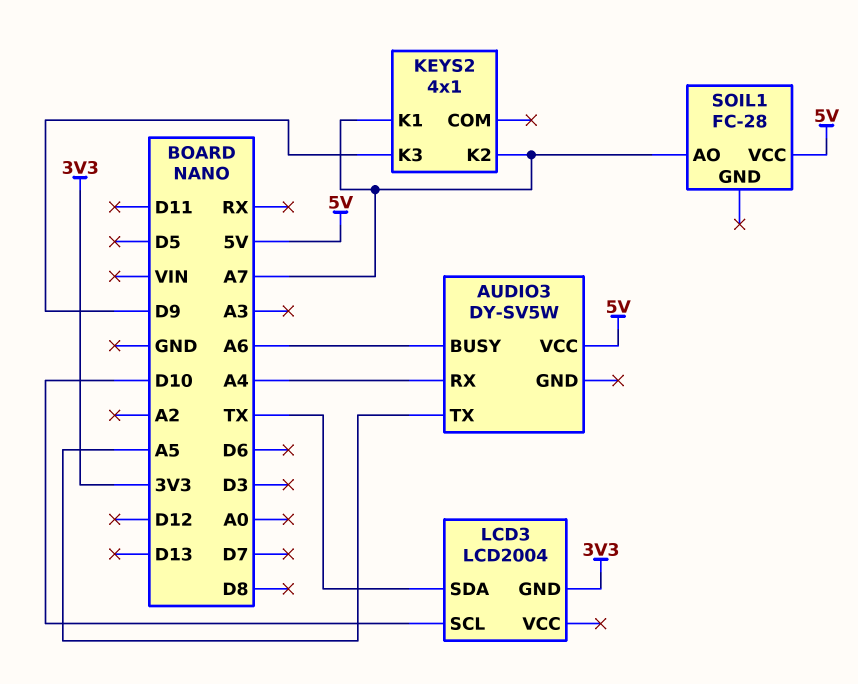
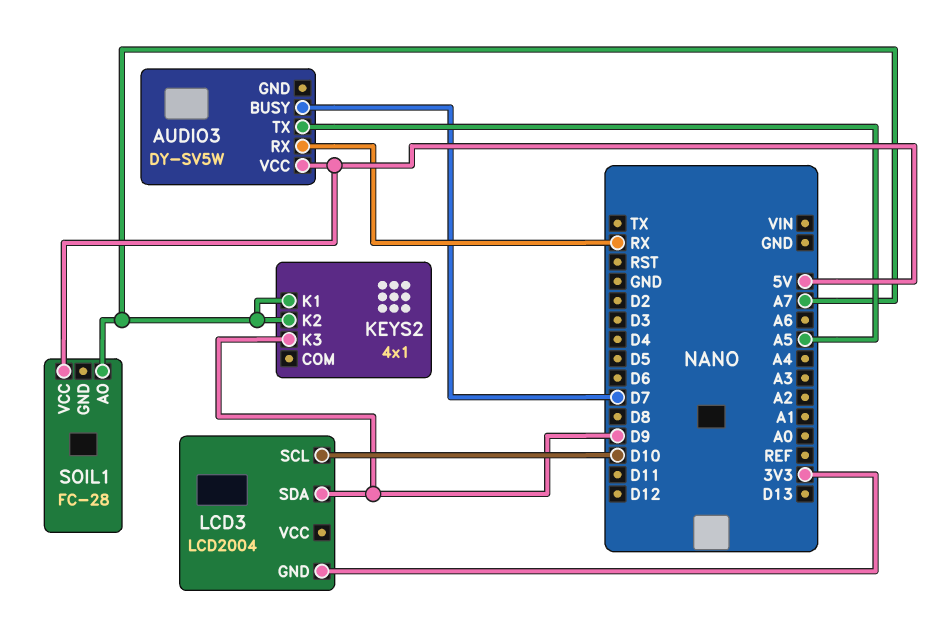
AUDIO3 pin BUSY: A6 -> D7
AUDIO3 pin RX: A4 -> RX
LCD3 pin SDA: TX -> D9

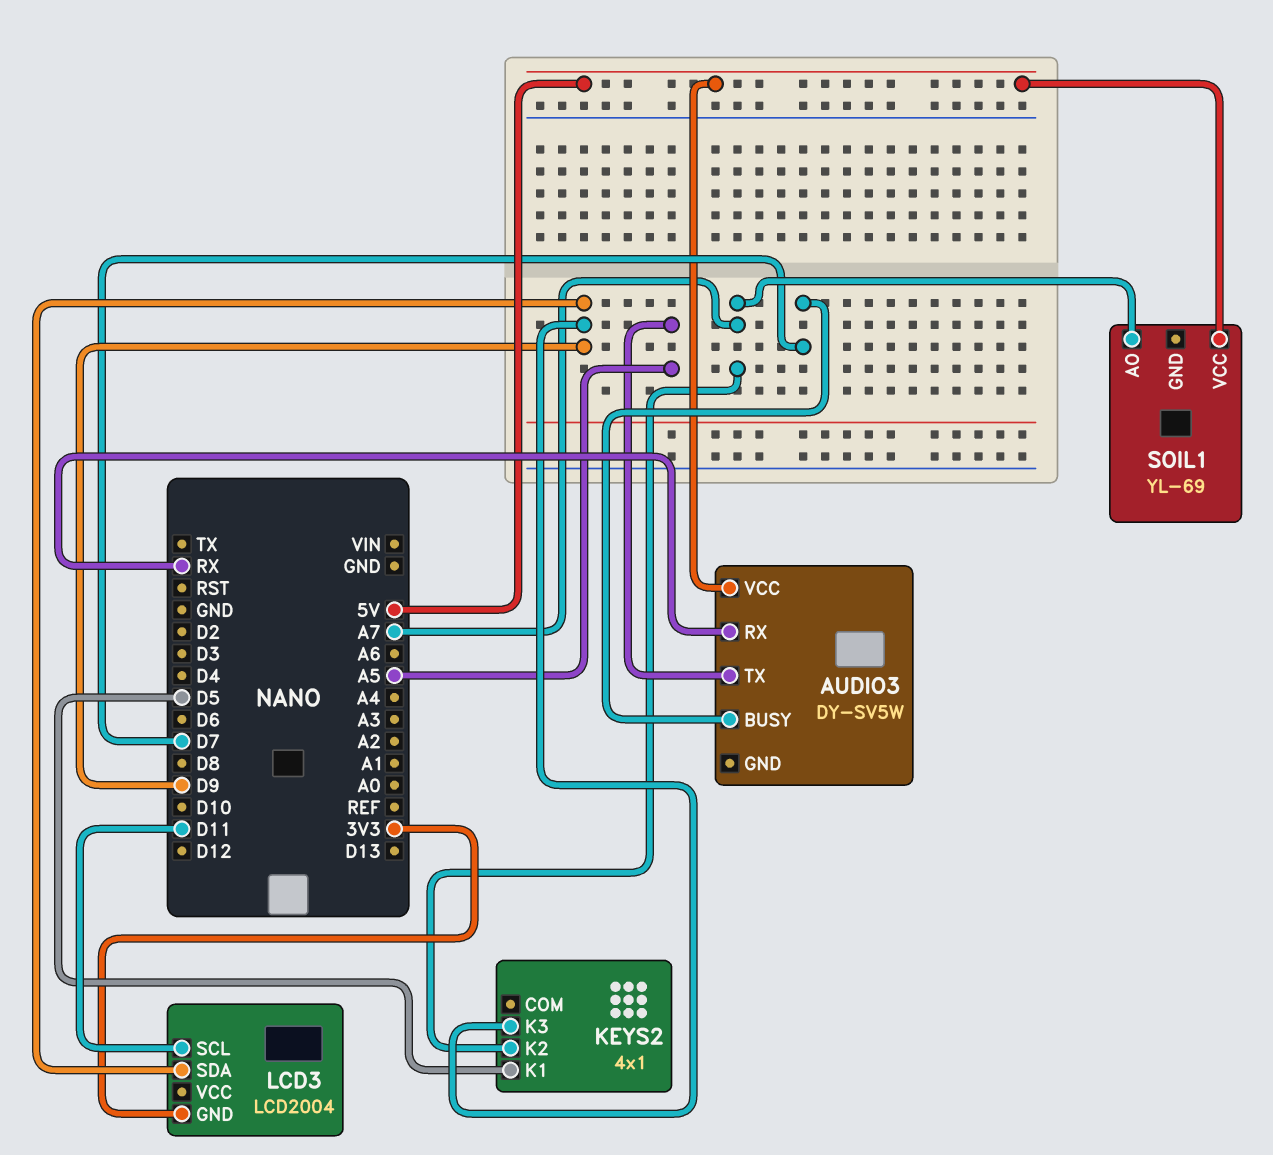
KEYS2 pin K1: A7 -> D5
LCD3 pin SCL: D10 -> D11
SOIL1: FC-28 -> YL-69

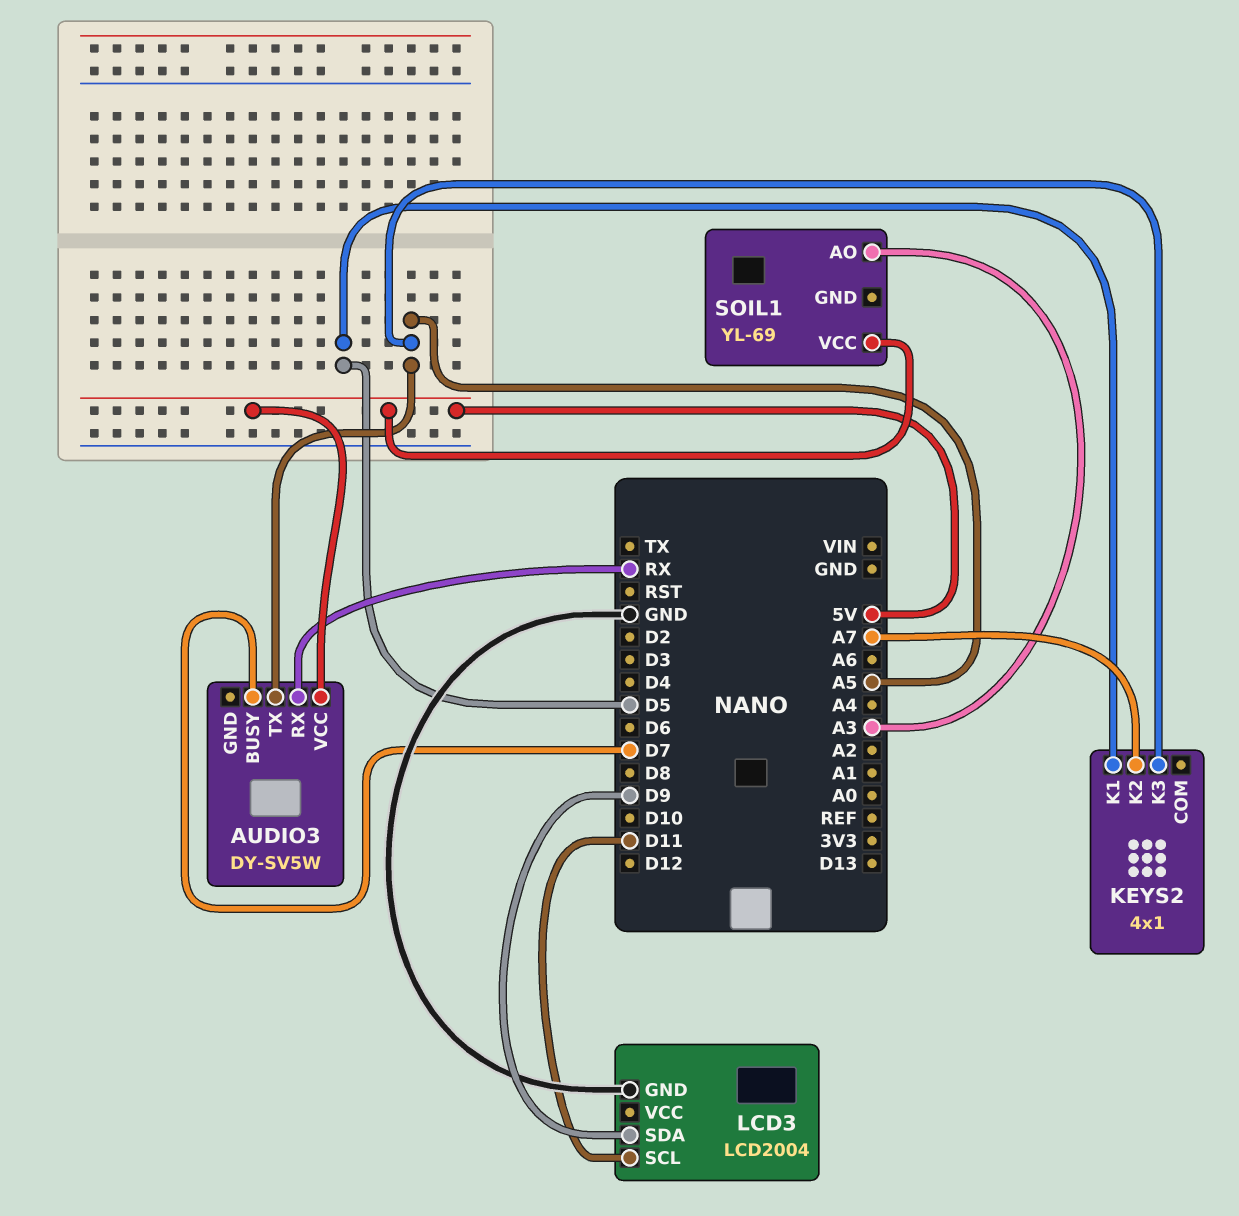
KEYS2 pin K3: D9 -> A5
LCD3 pin GND: 3V3 -> GND
SOIL1 pin AO: A7 -> A3

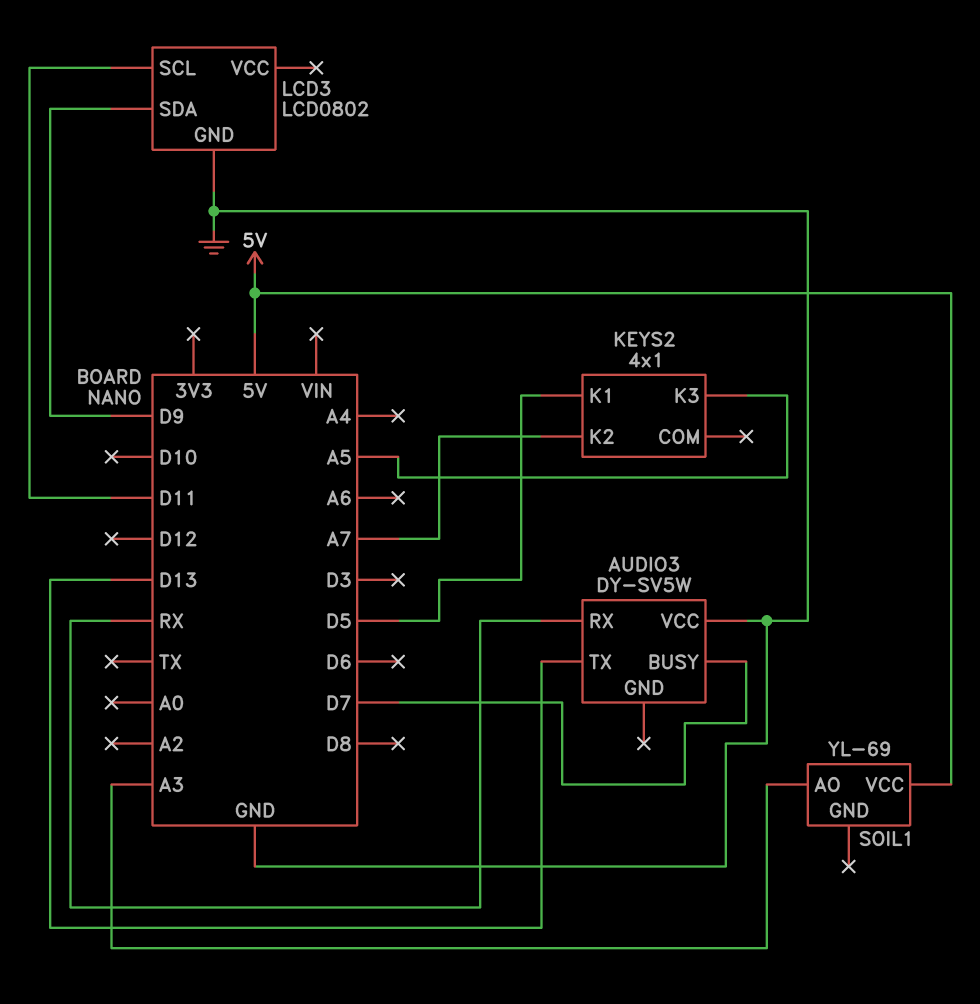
AUDIO3 pin TX: A5 -> D13
AUDIO3 pin VCC: 5V -> GND
LCD3: LCD2004 -> LCD0802

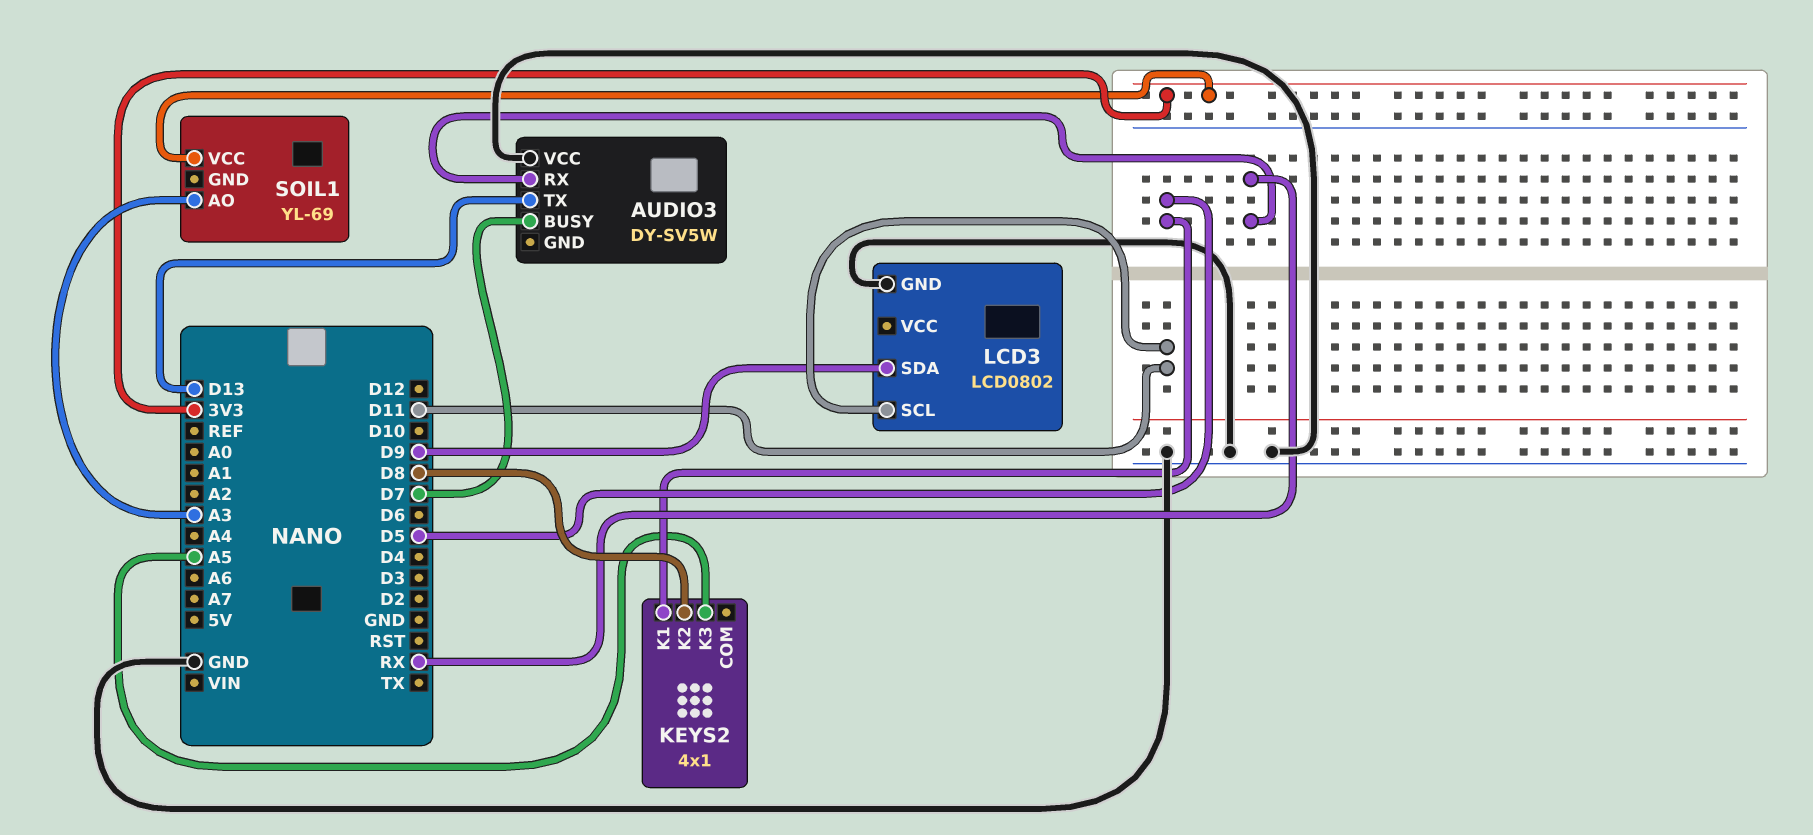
KEYS2 pin K2: A7 -> D8
SOIL1 pin VCC: 5V -> 3V3

